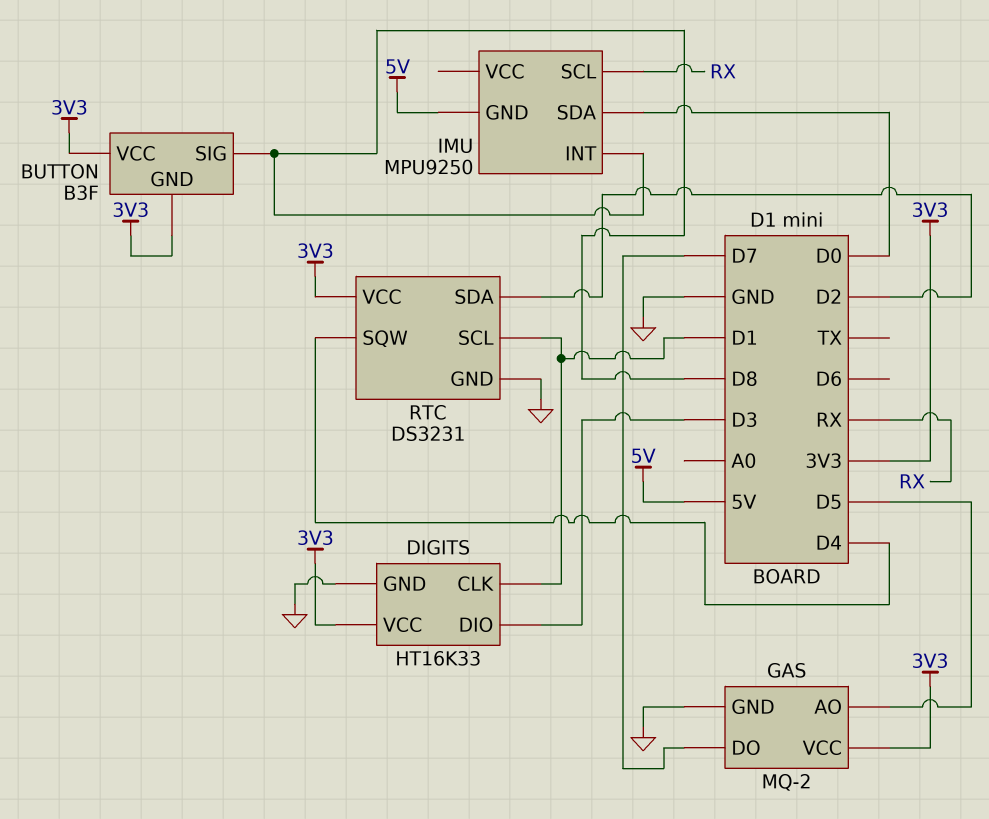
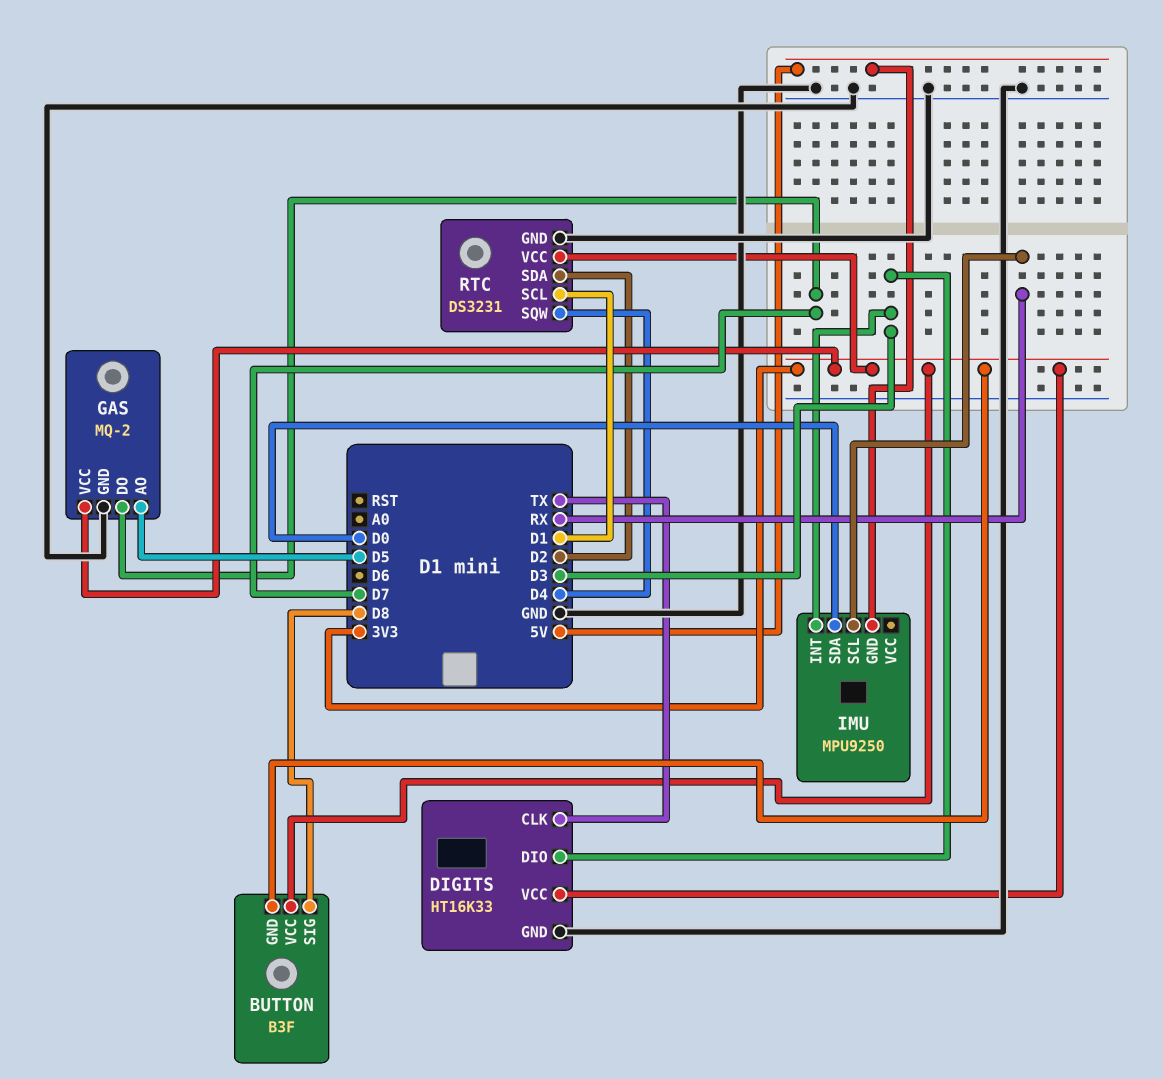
DIGITS pin CLK: D1 -> TX
IMU pin INT: D8 -> D3

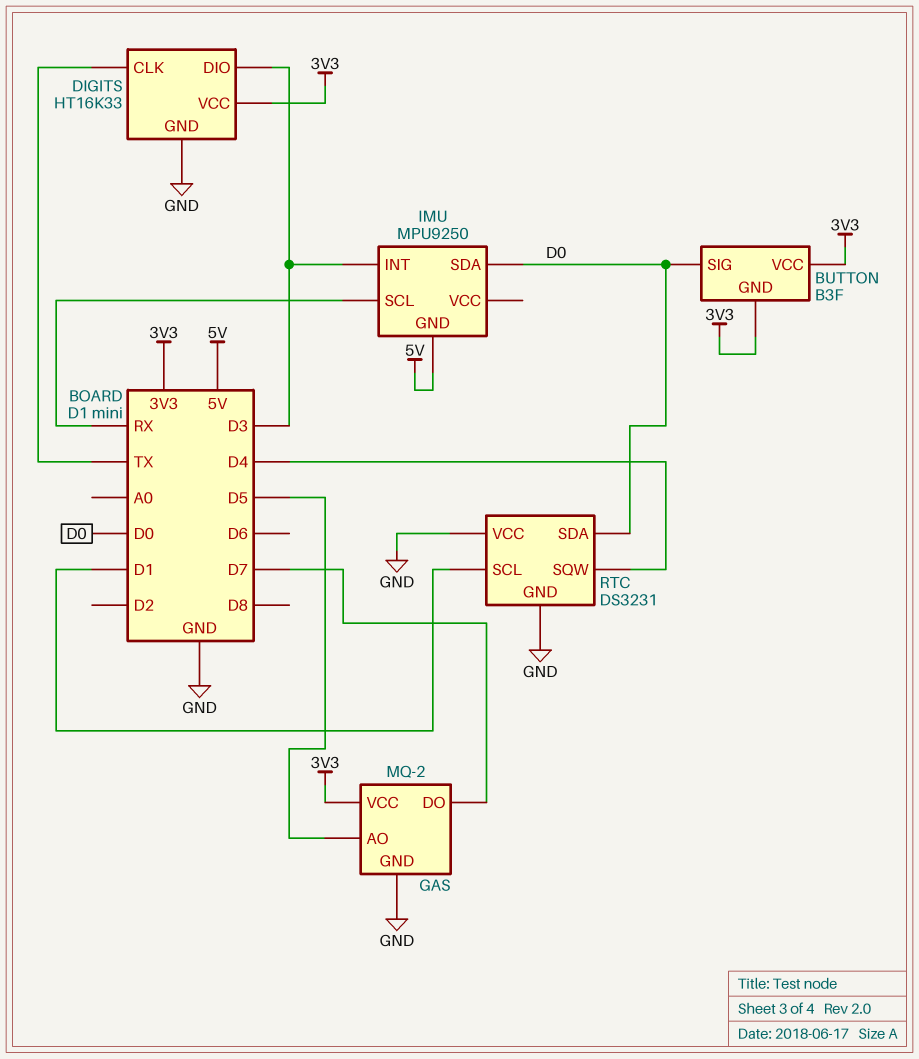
BUTTON pin SIG: D8 -> D0
RTC pin SDA: D2 -> D0
RTC pin VCC: 3V3 -> GND

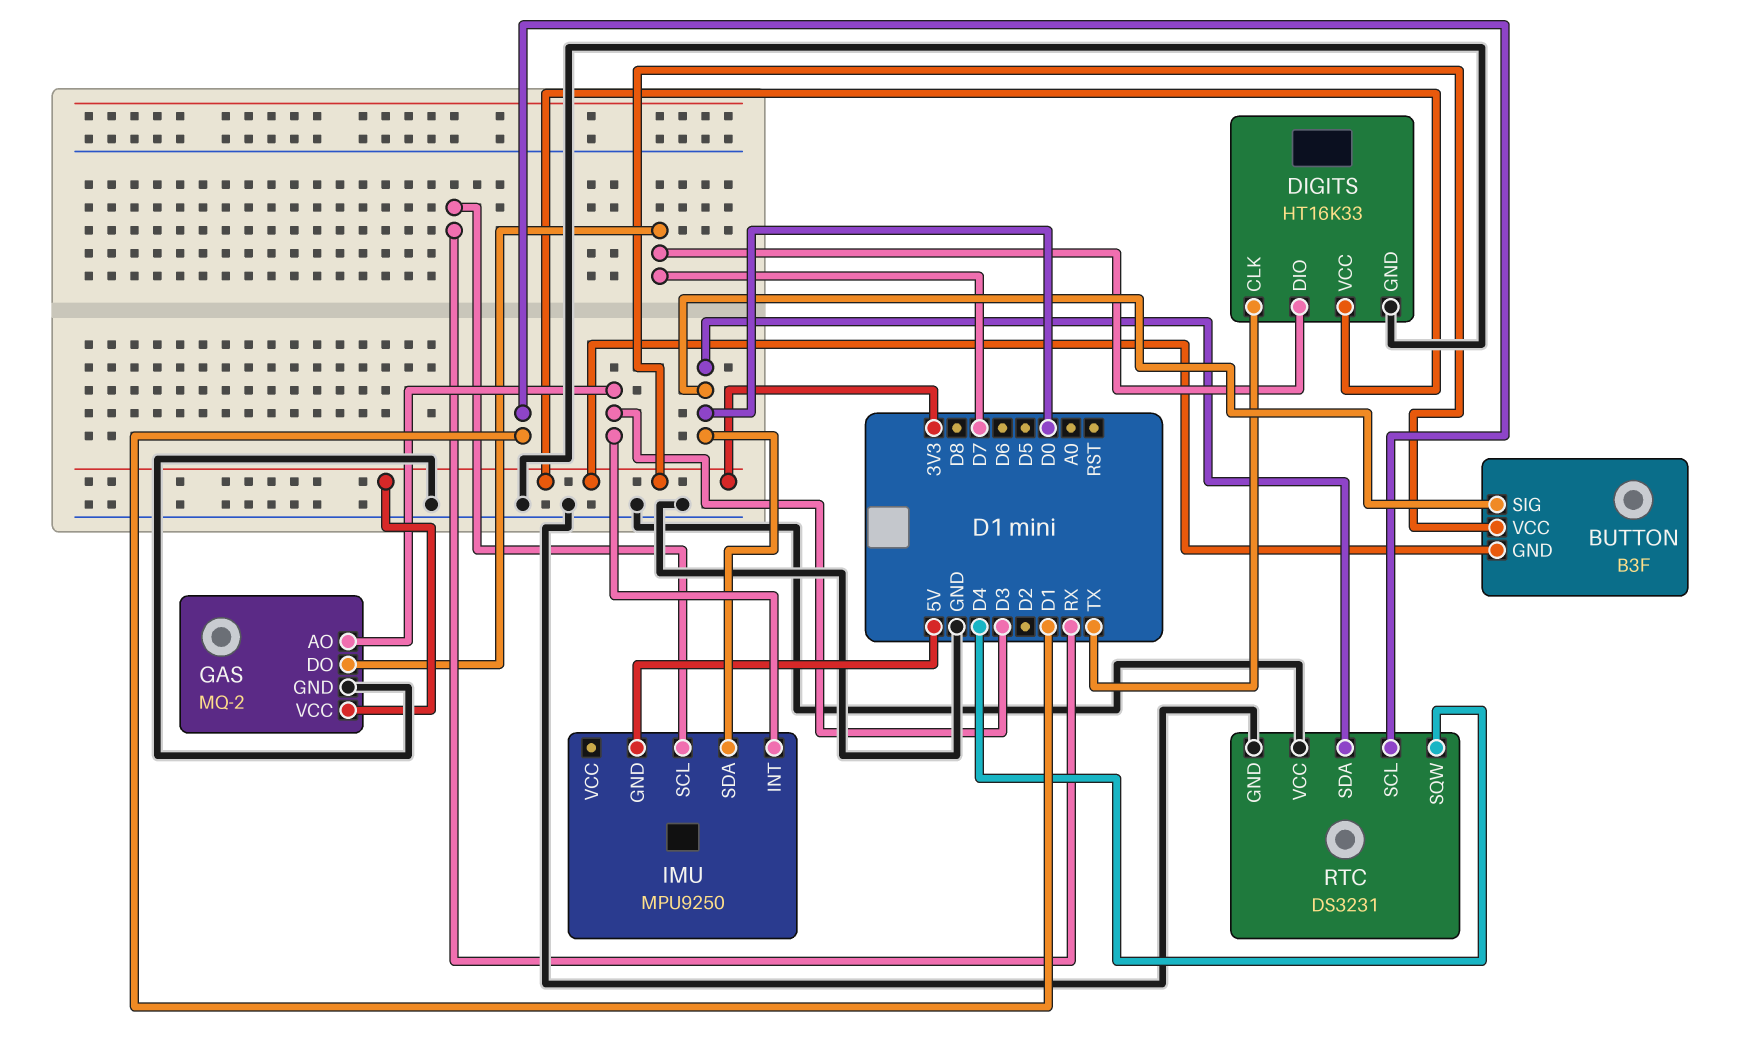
DIGITS pin DIO: D3 -> D7
GAS pin AO: D5 -> D3

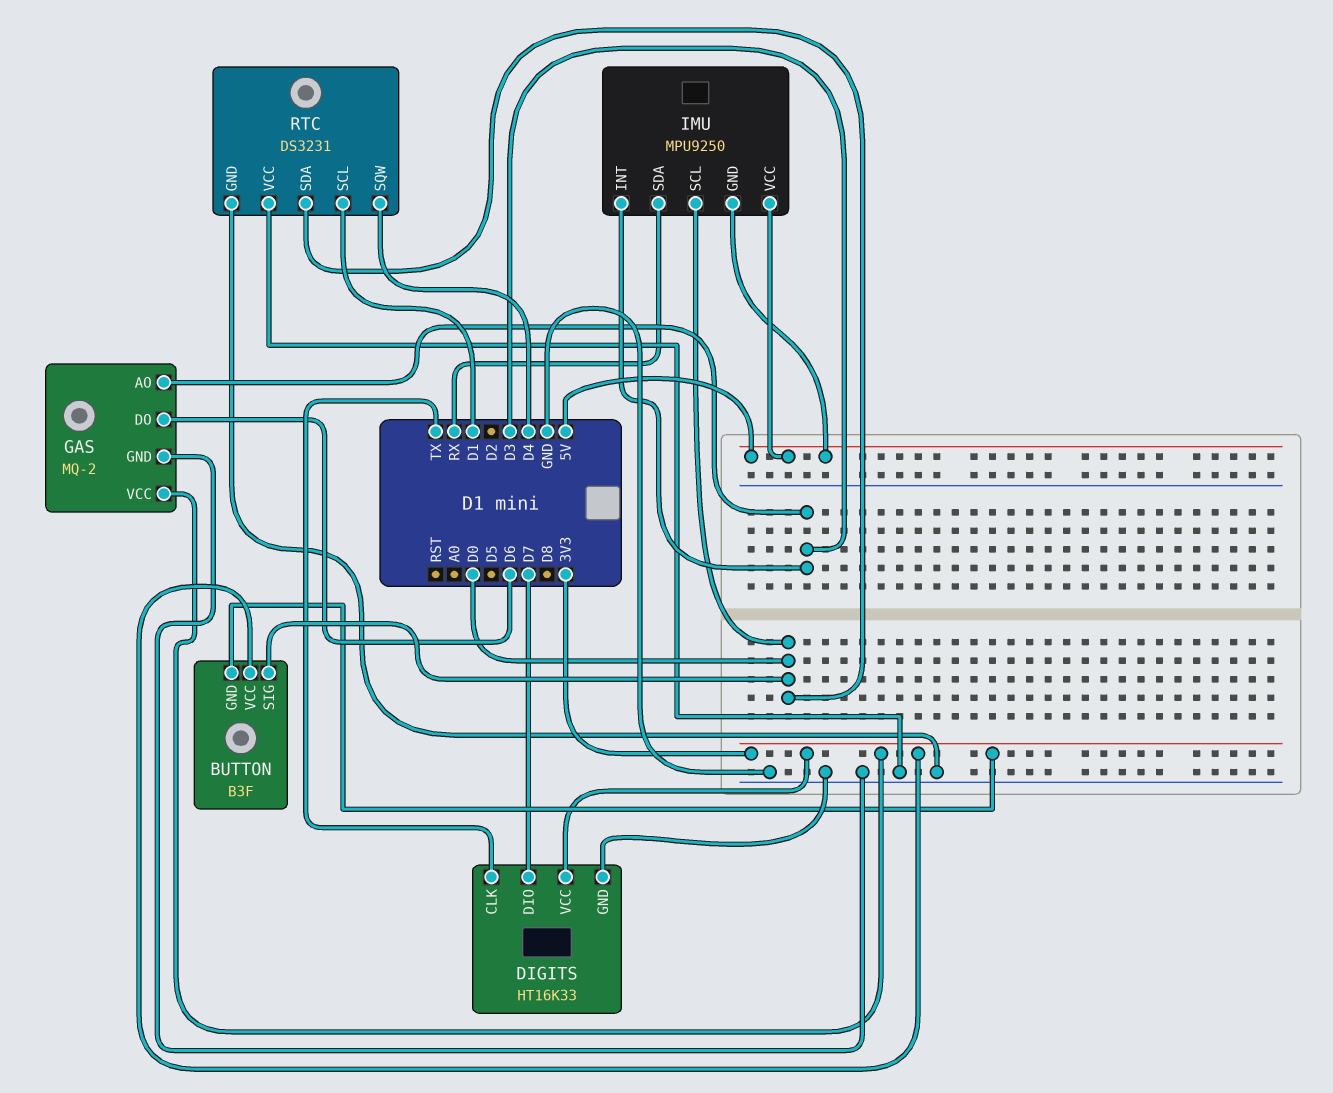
GAS pin DO: D7 -> D6
IMU pin SCL: RX -> D0
IMU pin SDA: D0 -> RX
IMU pin VCC: none -> 5V

